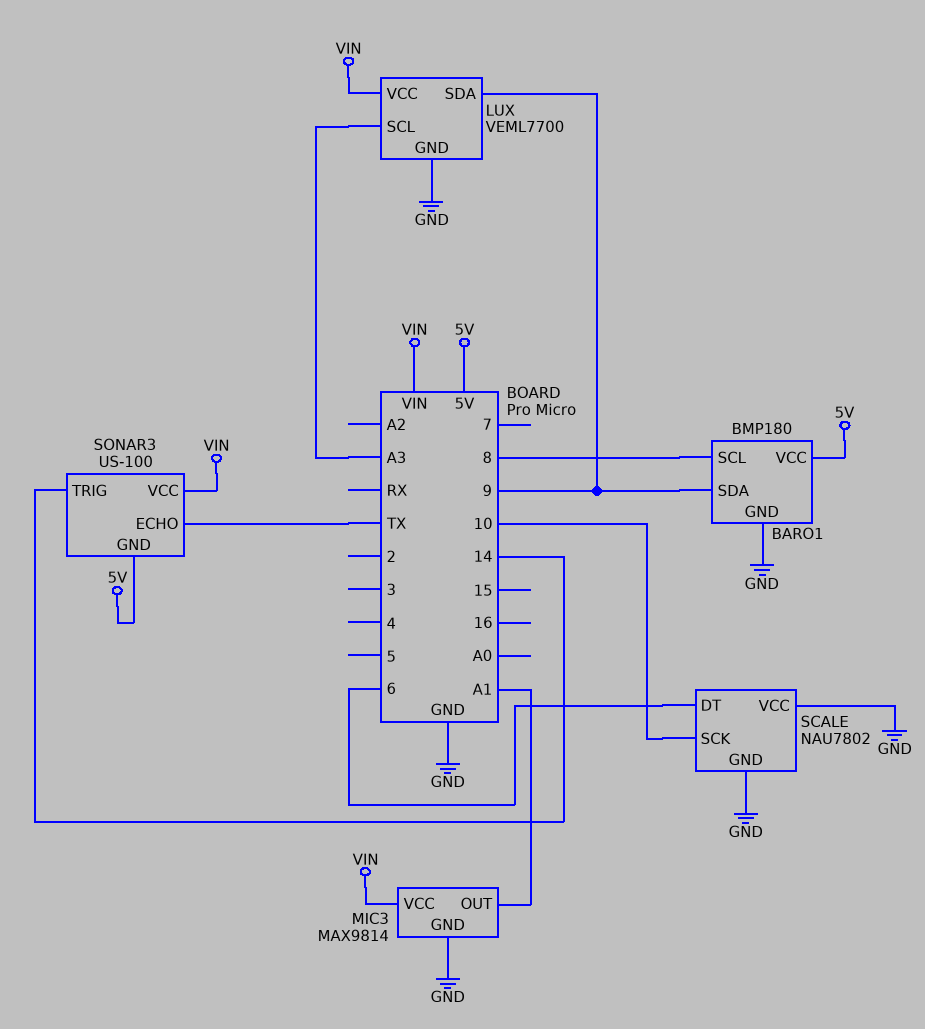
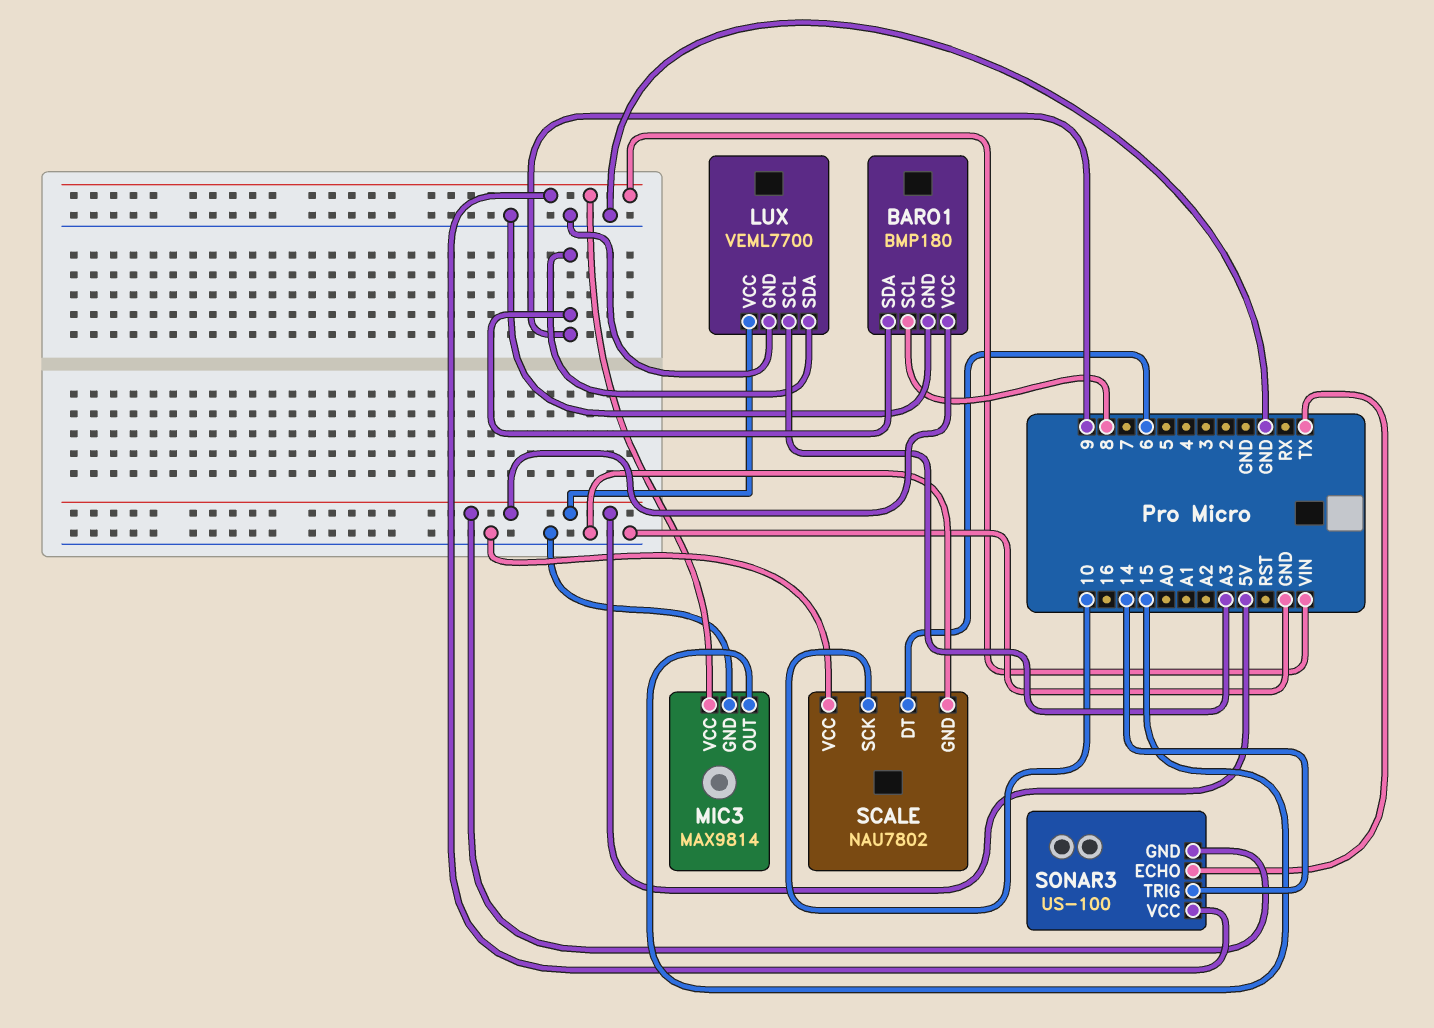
LUX pin VCC: VIN -> 5V
MIC3 pin OUT: A1 -> 15

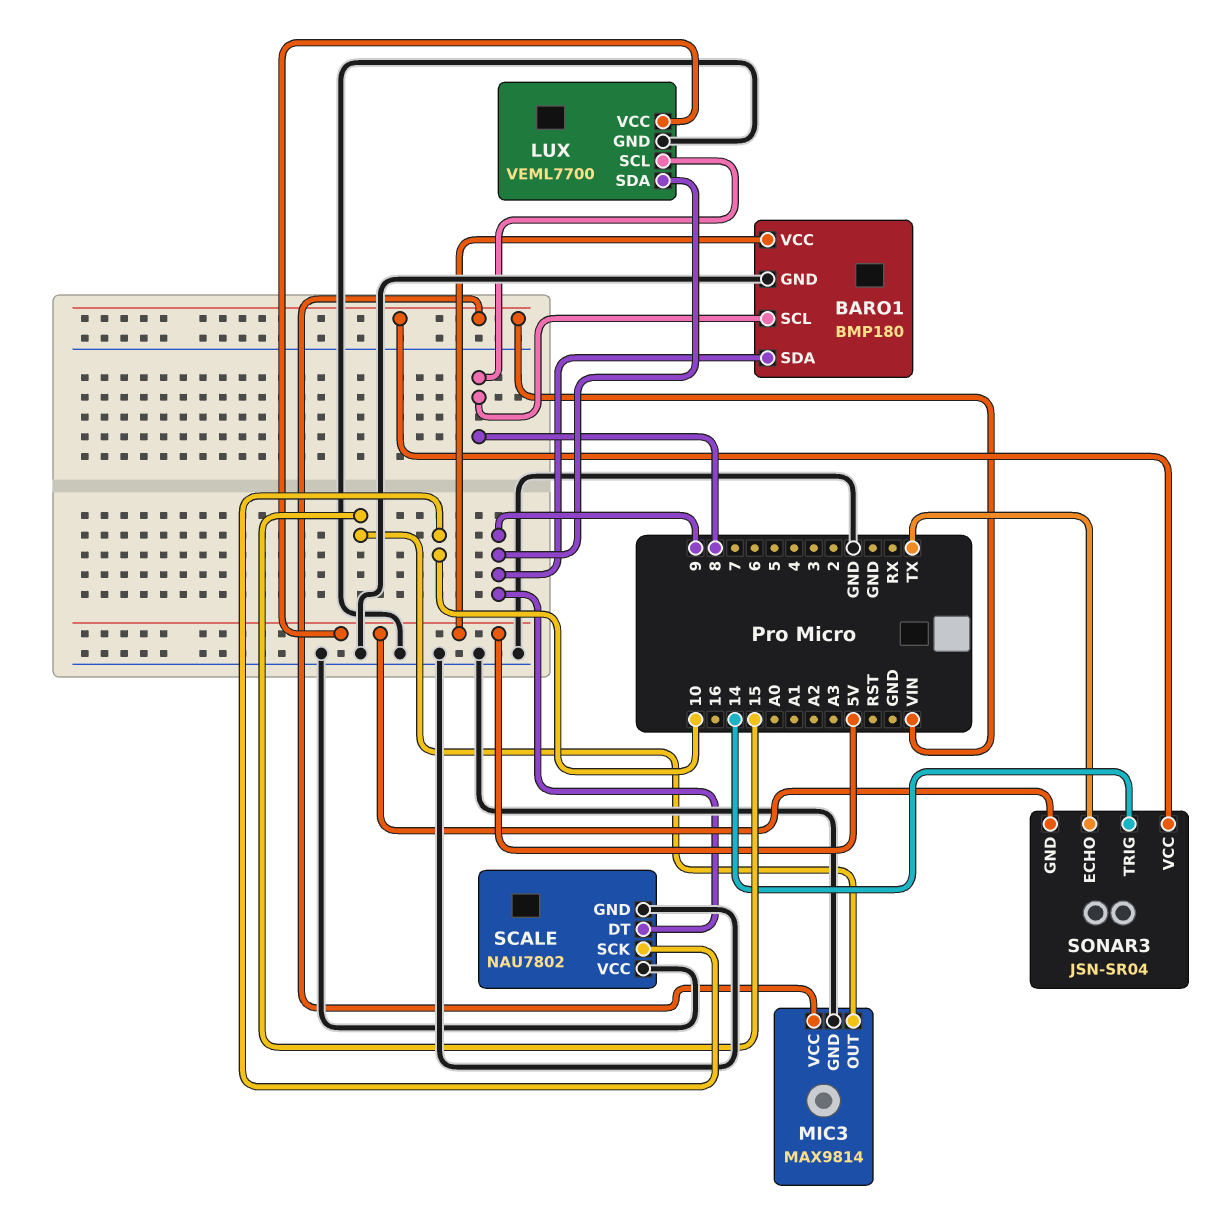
LUX pin SCL: A3 -> 8
SCALE pin DT: 6 -> 9
SONAR3: US-100 -> JSN-SR04

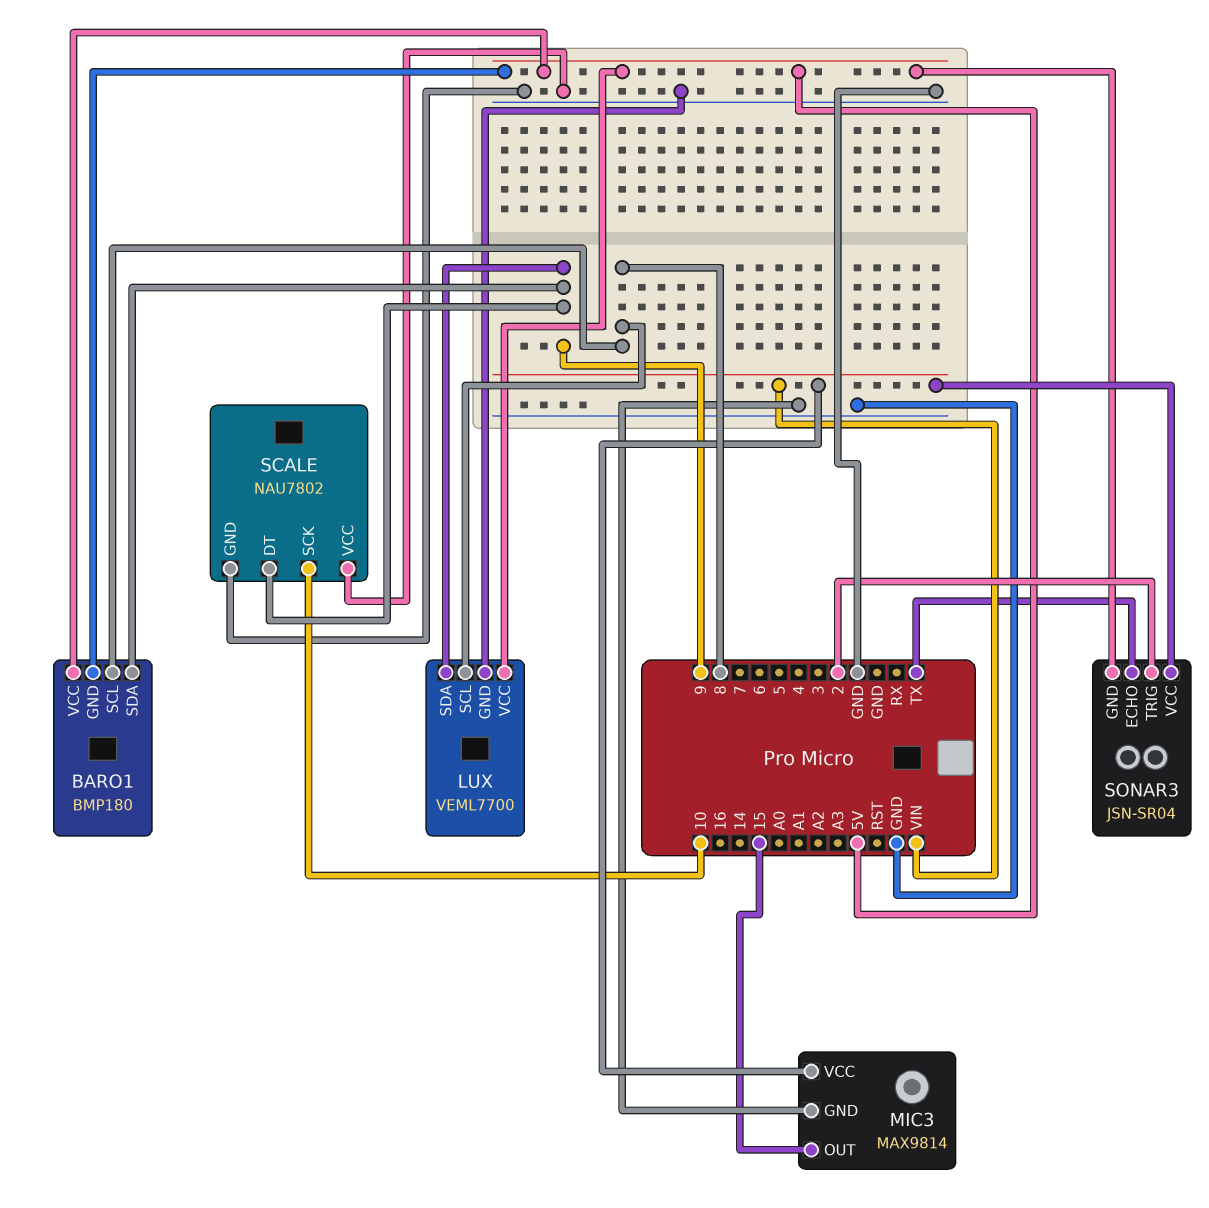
BARO1 pin GND: GND -> 5V
SONAR3 pin TRIG: 14 -> 2

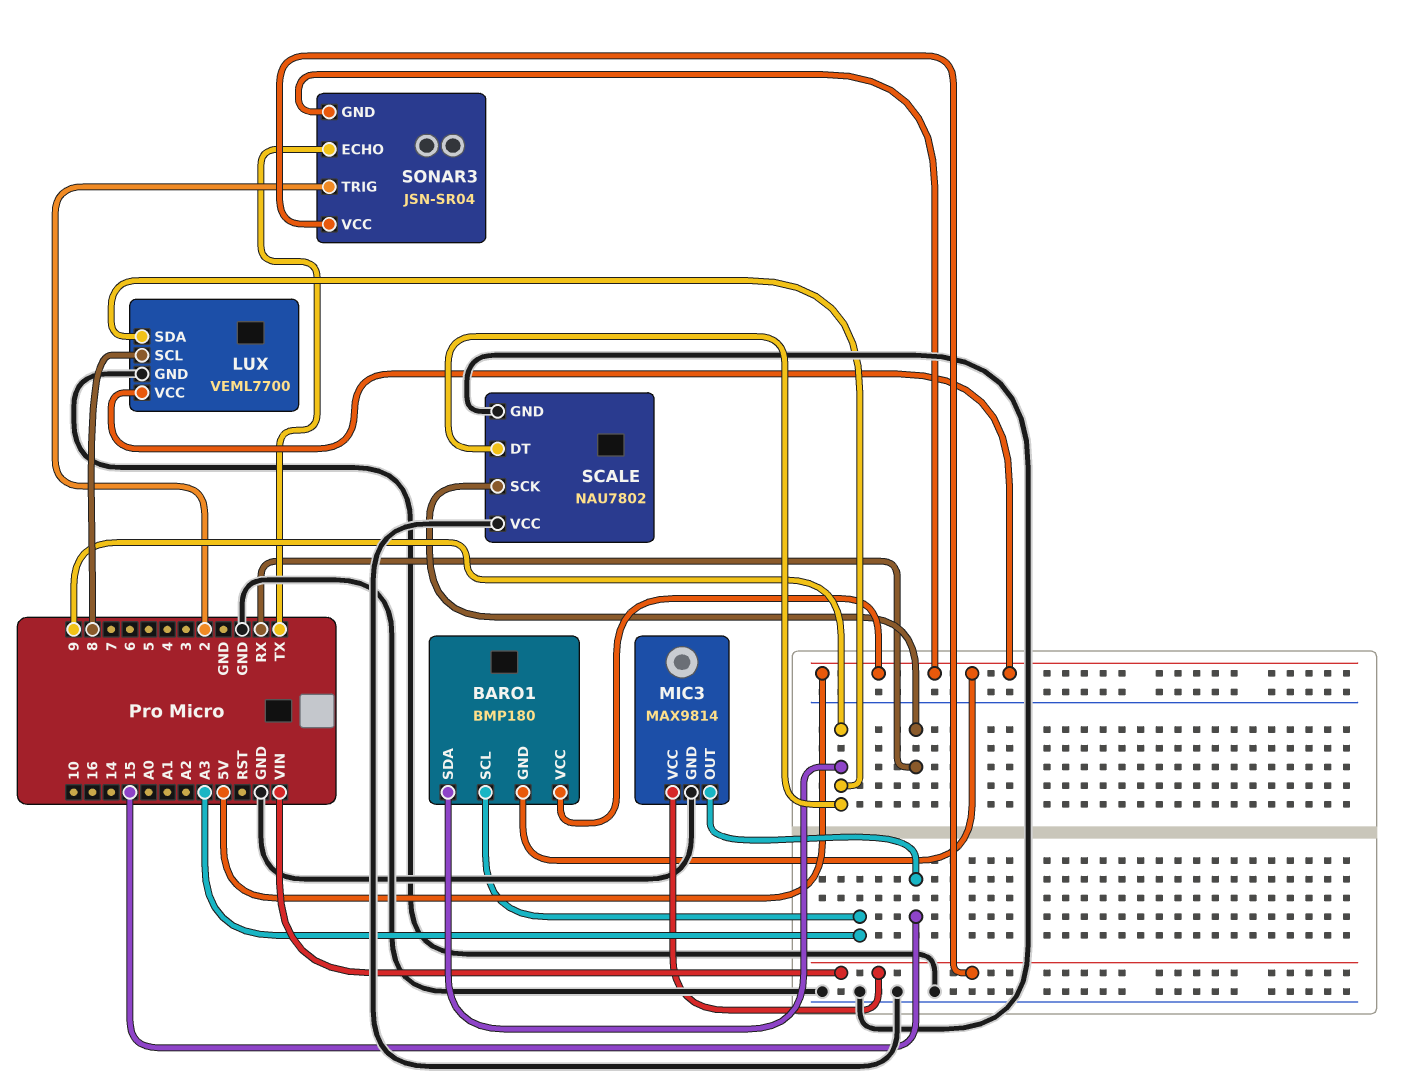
BARO1 pin SCL: 8 -> A3
SCALE pin SCK: 10 -> RX

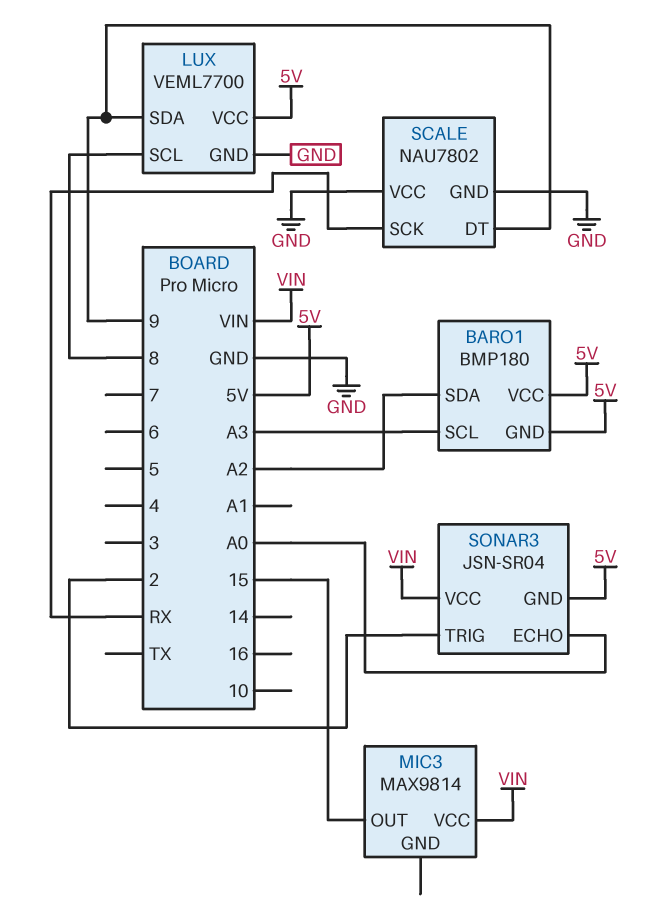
BARO1 pin SDA: 9 -> A2
MIC3 pin GND: GND -> none
SONAR3 pin ECHO: TX -> A0

